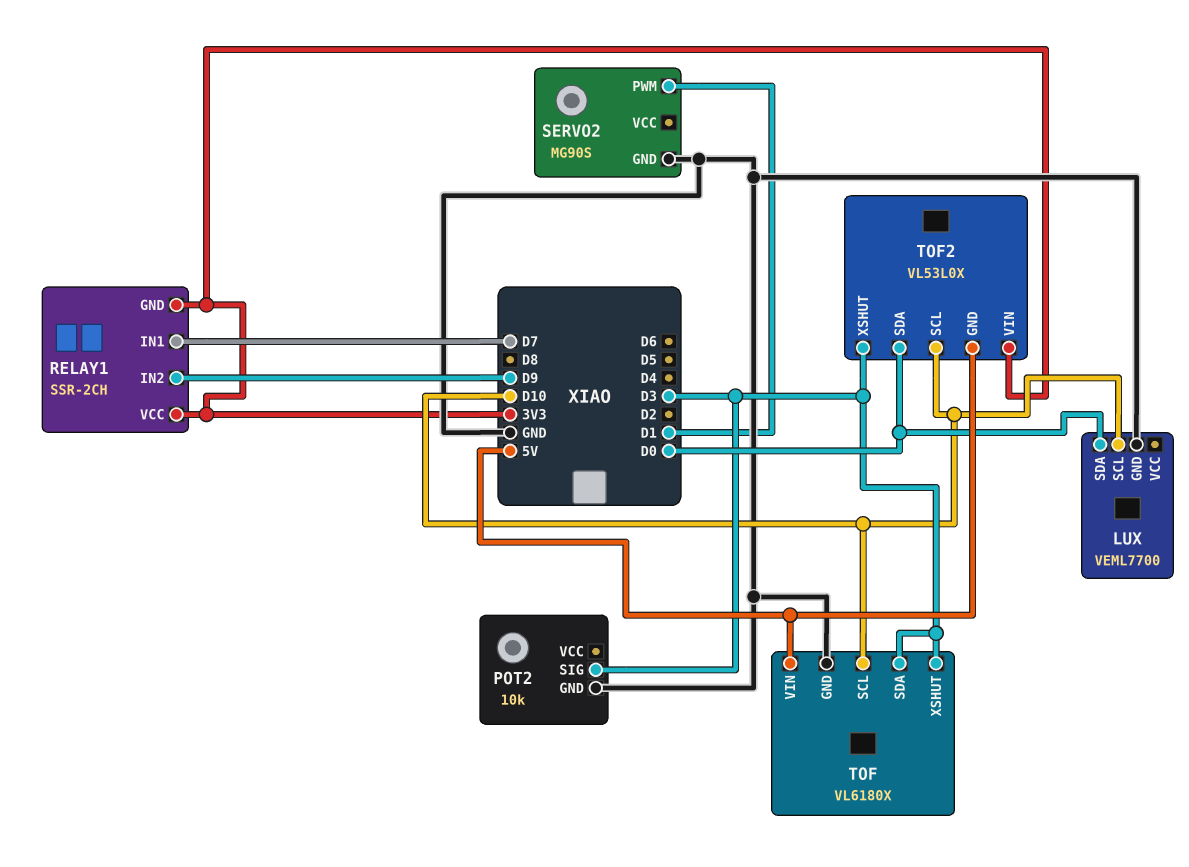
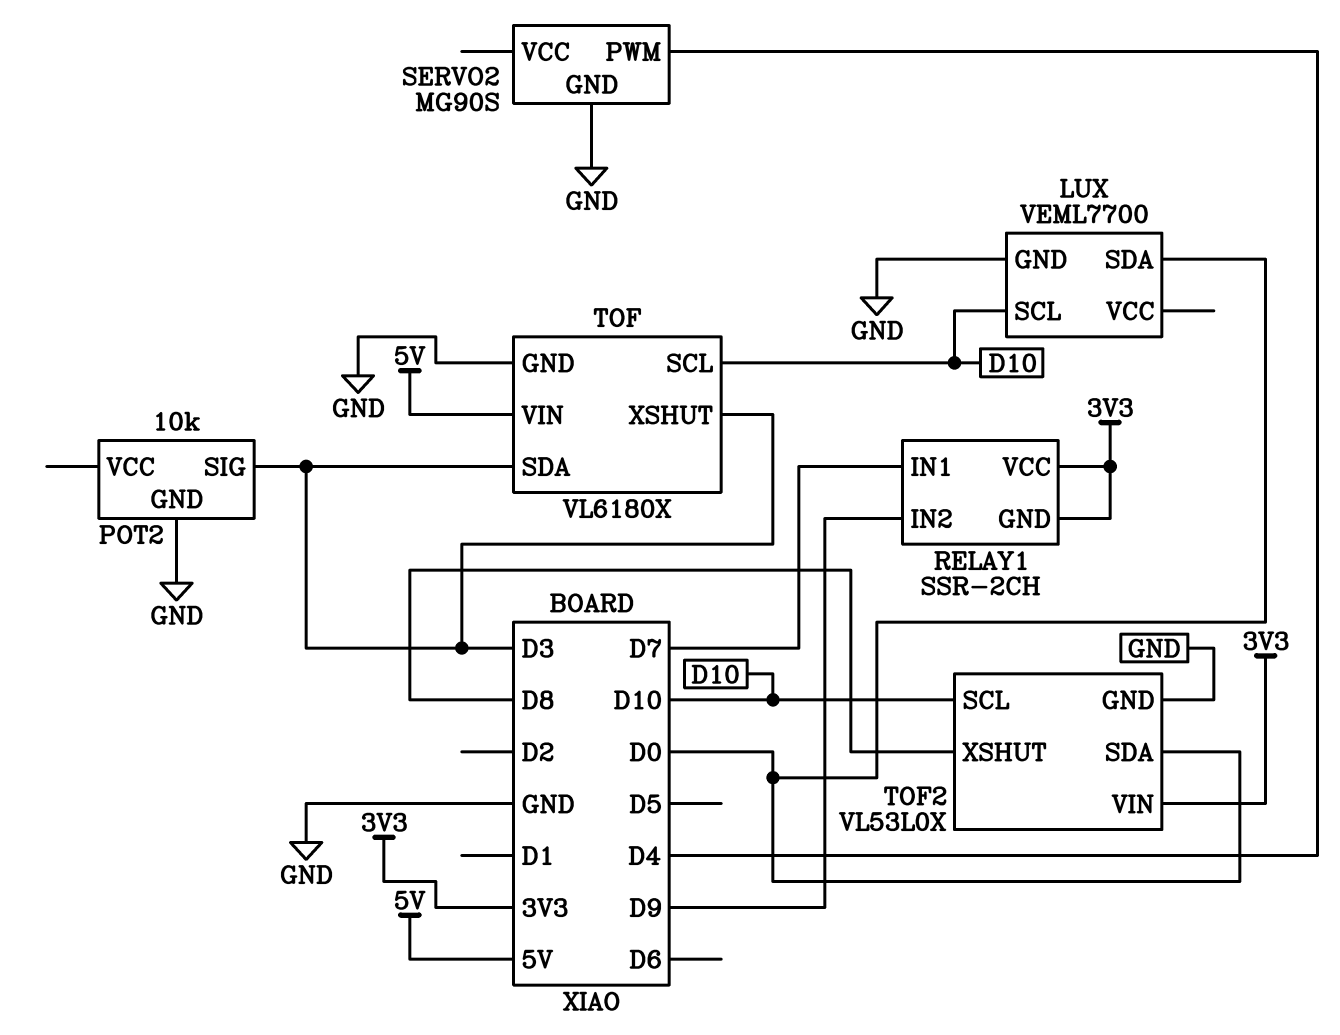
SERVO2 pin PWM: D1 -> D4
TOF2 pin GND: 5V -> GND
TOF2 pin XSHUT: D3 -> D8

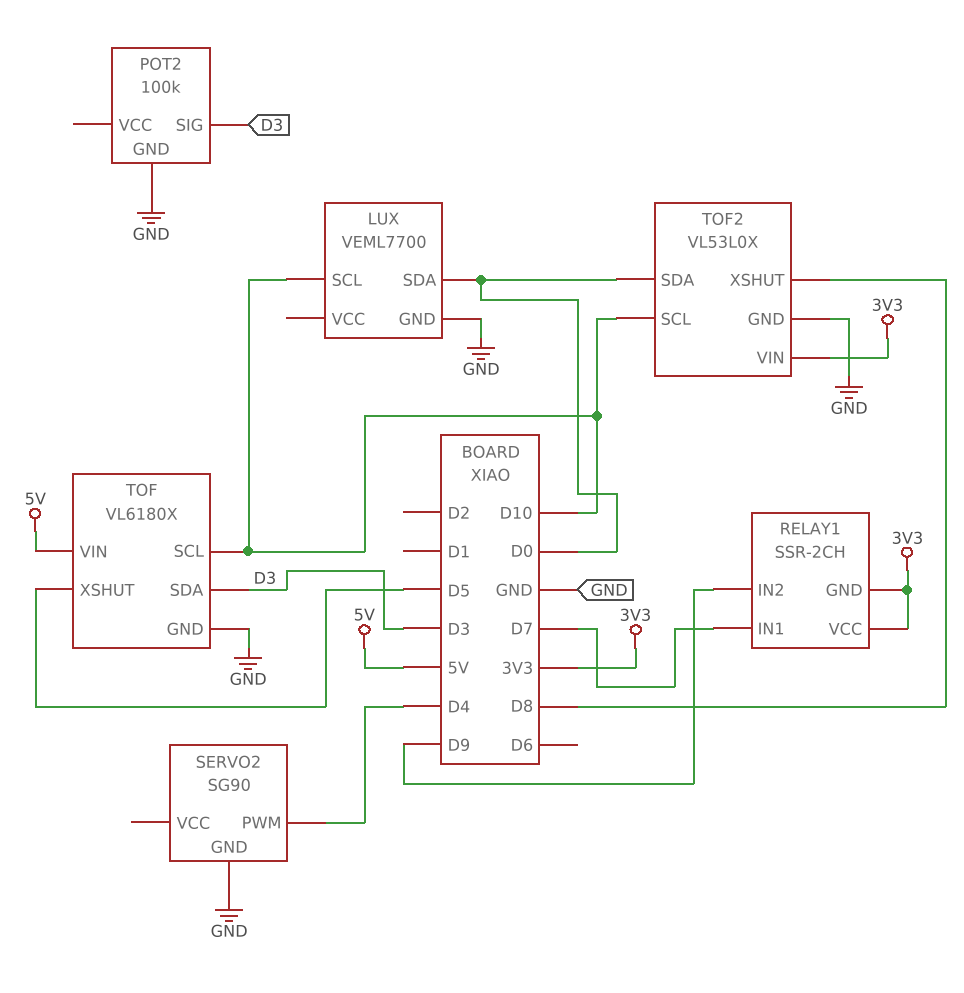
POT2: 10k -> 100k
SERVO2: MG90S -> SG90
TOF pin XSHUT: D3 -> D5

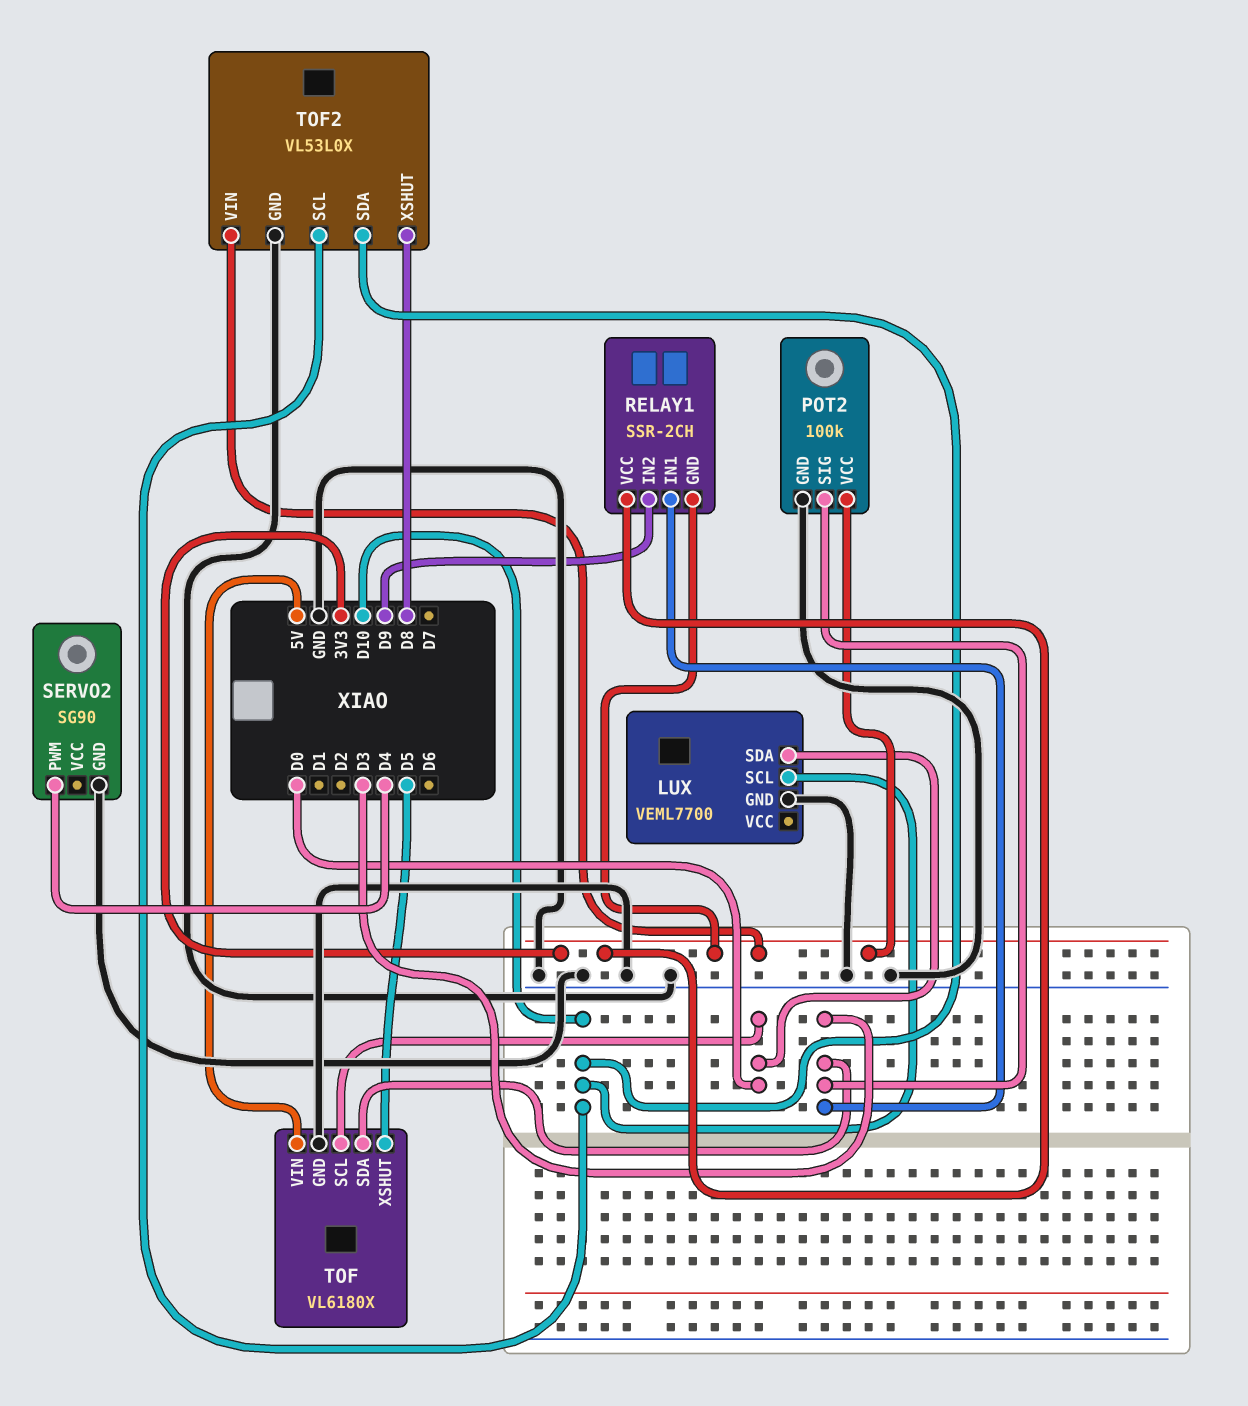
POT2 pin VCC: none -> 3V3
RELAY1 pin IN1: D7 -> D3
TOF pin SCL: D10 -> D0
TOF2 pin SDA: D0 -> D10

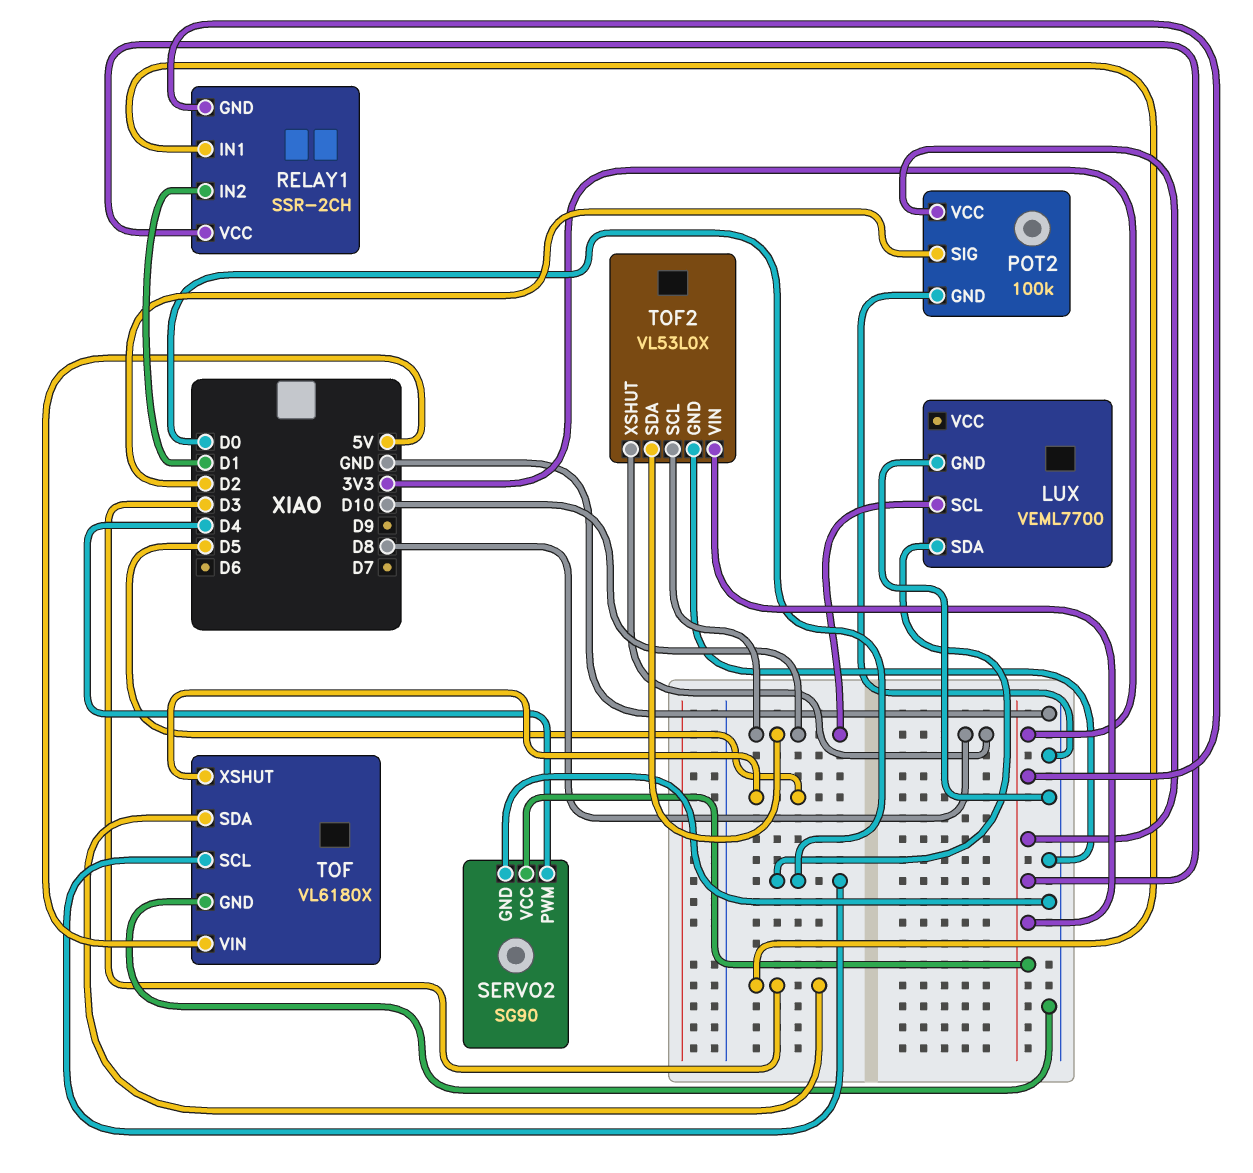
POT2 pin SIG: D3 -> D2
RELAY1 pin IN2: D9 -> D1
SERVO2 pin VCC: none -> 3V3

